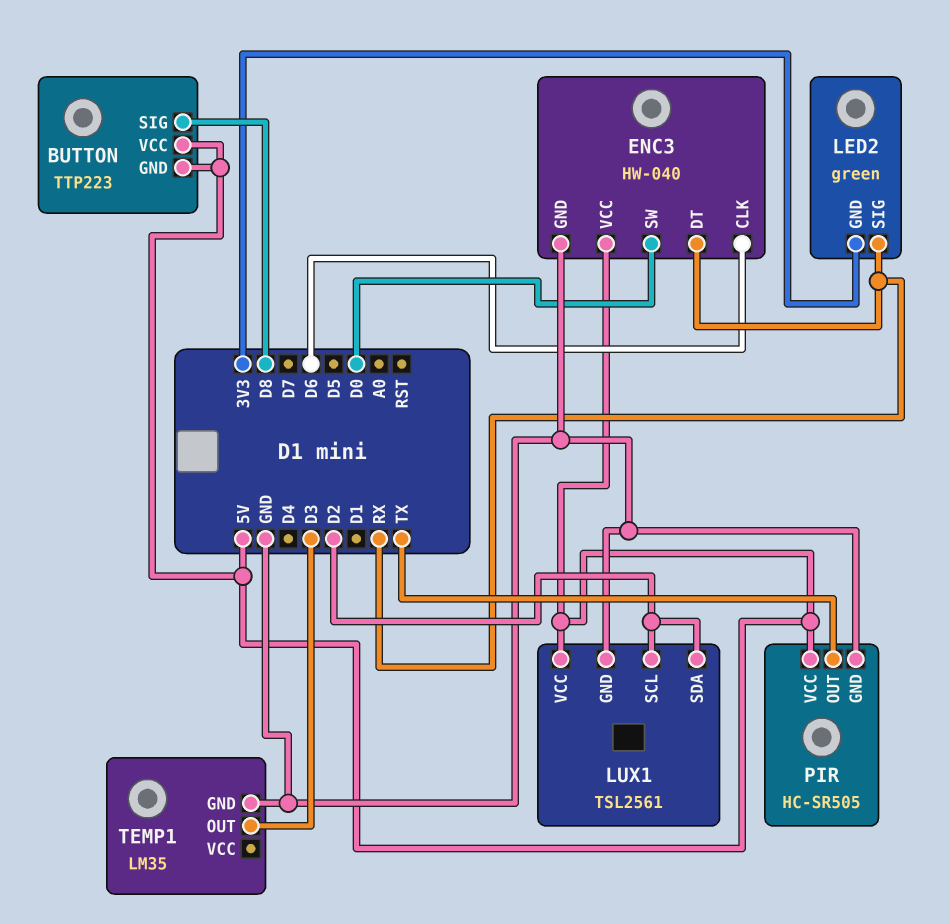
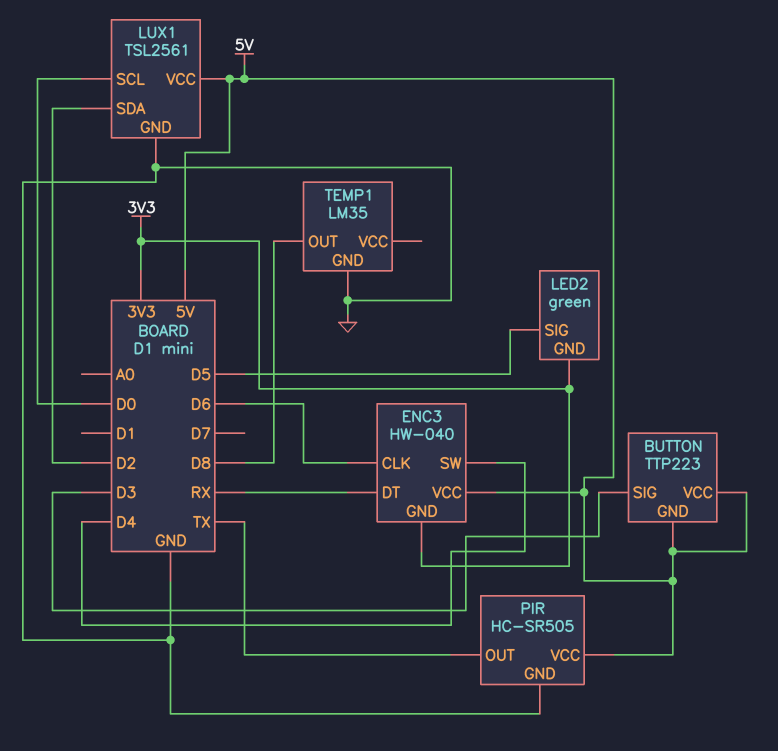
BUTTON pin SIG: D8 -> D3
ENC3 pin GND: GND -> 3V3
ENC3 pin SW: D0 -> D4
LED2 pin SIG: RX -> D5
LUX1 pin SCL: D2 -> D0
TEMP1 pin OUT: D3 -> D8

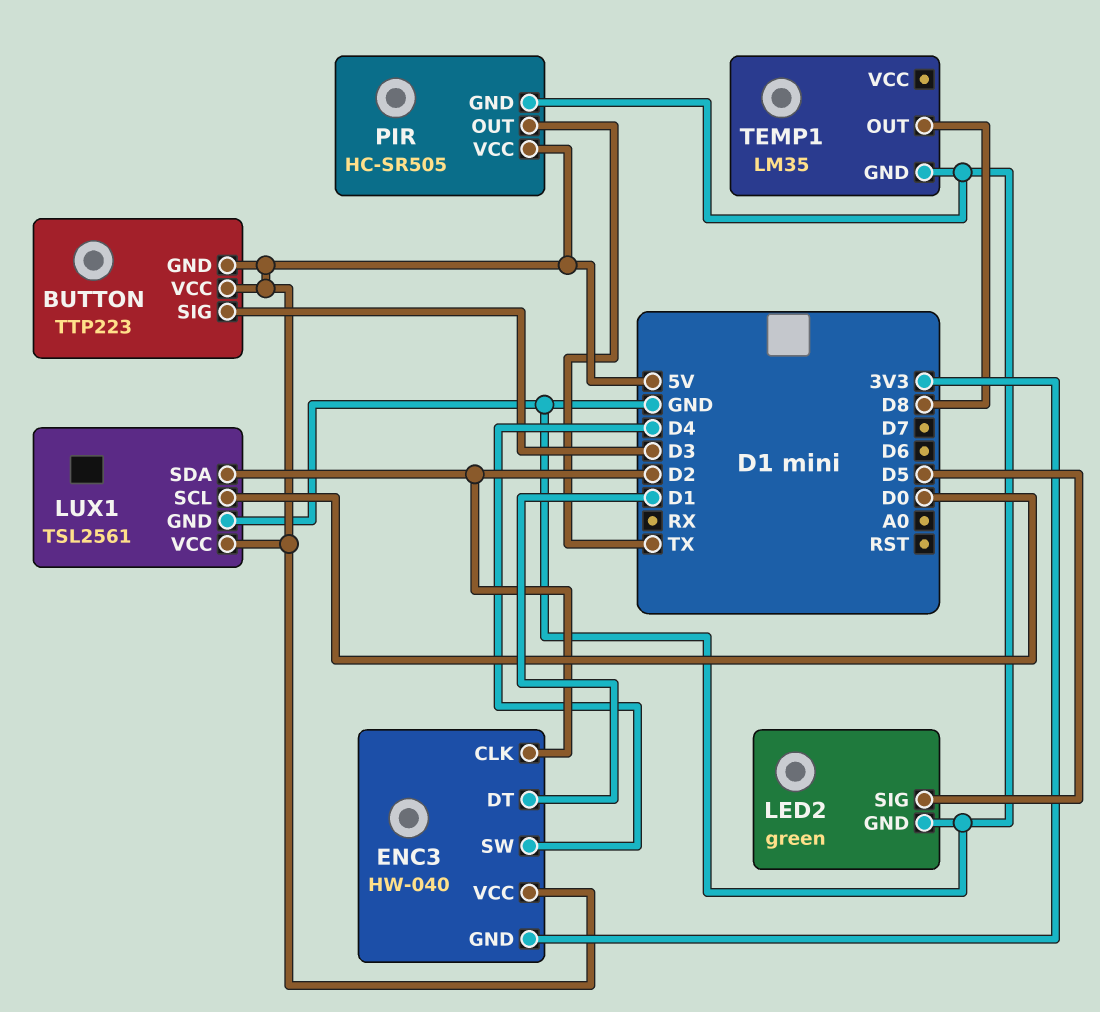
ENC3 pin CLK: D6 -> D2
ENC3 pin DT: RX -> D1
LED2 pin GND: 3V3 -> GND

